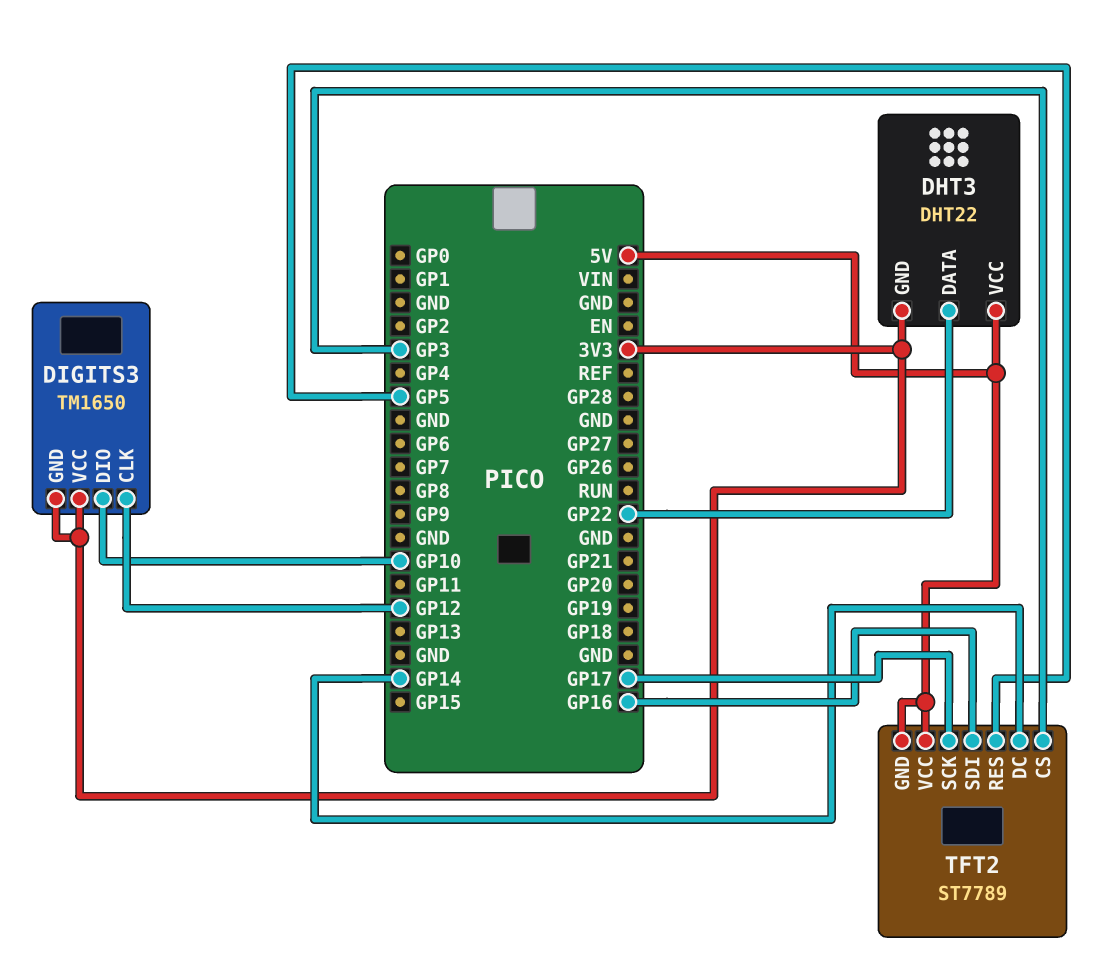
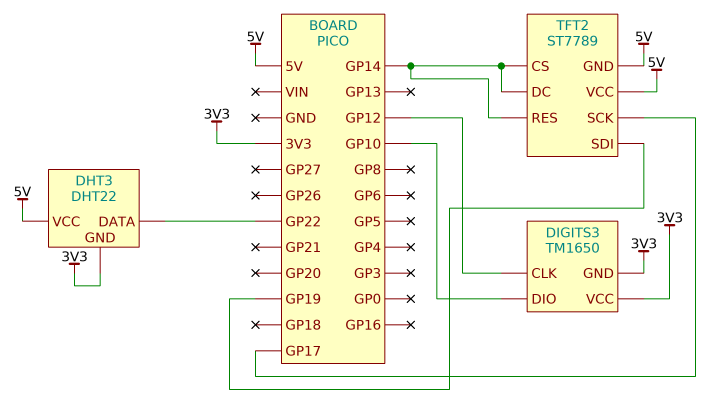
TFT2 pin CS: GP3 -> GP14
TFT2 pin RES: GP5 -> GP14
TFT2 pin SDI: GP16 -> GP19

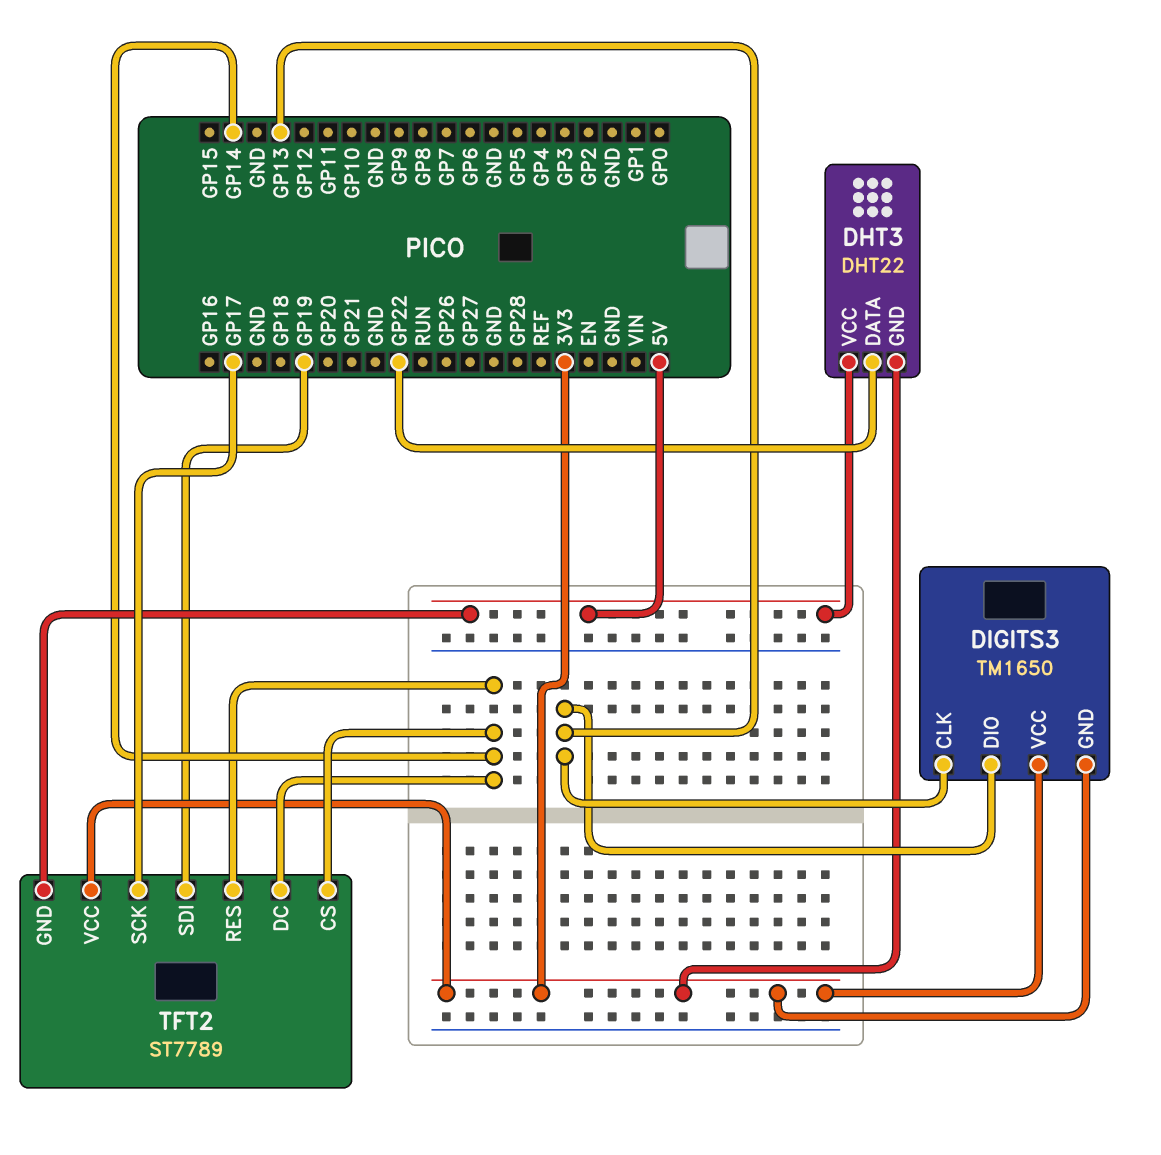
DIGITS3 pin CLK: GP12 -> GP13
DIGITS3 pin DIO: GP10 -> GP13
TFT2 pin VCC: 5V -> 3V3

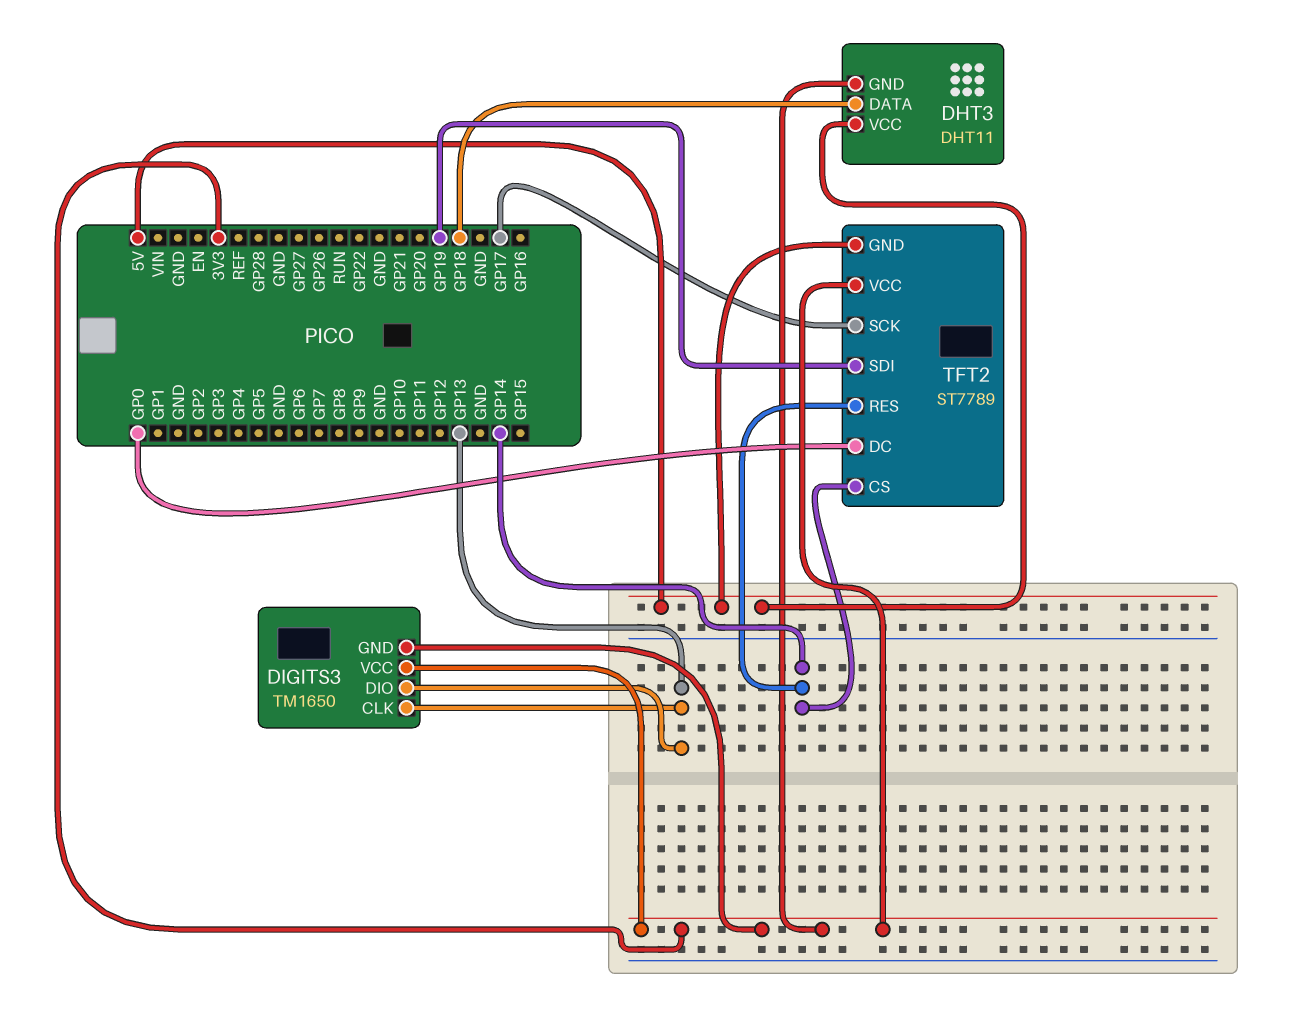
DHT3: DHT22 -> DHT11
DHT3 pin DATA: GP22 -> GP18
TFT2 pin DC: GP14 -> GP0

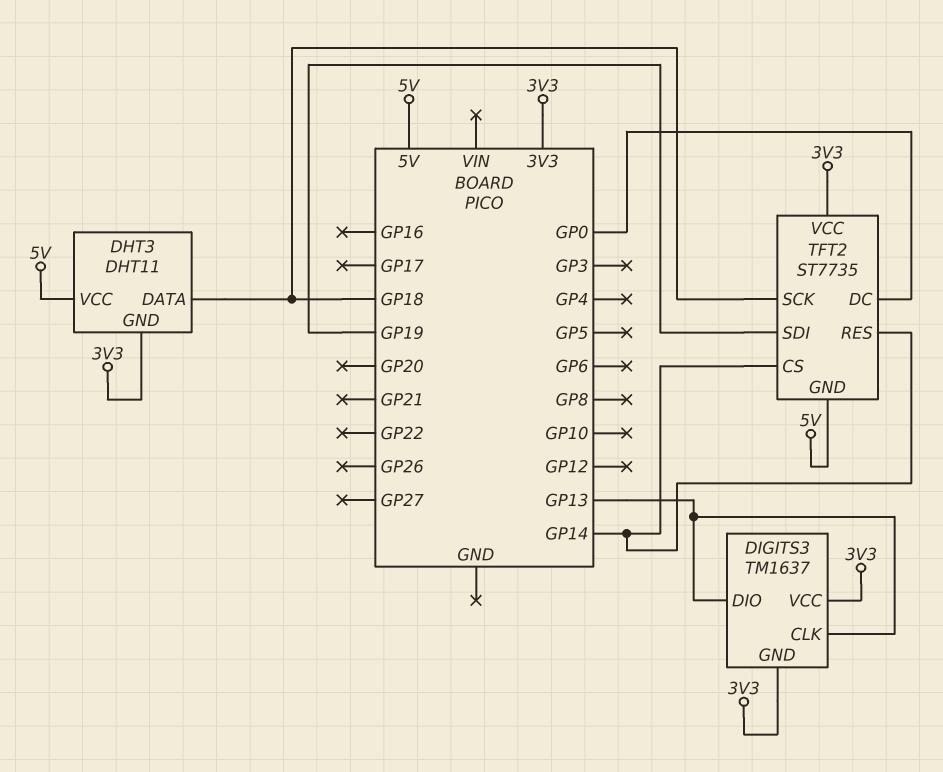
DIGITS3: TM1650 -> TM1637
TFT2: ST7789 -> ST7735
TFT2 pin SCK: GP17 -> GP18

